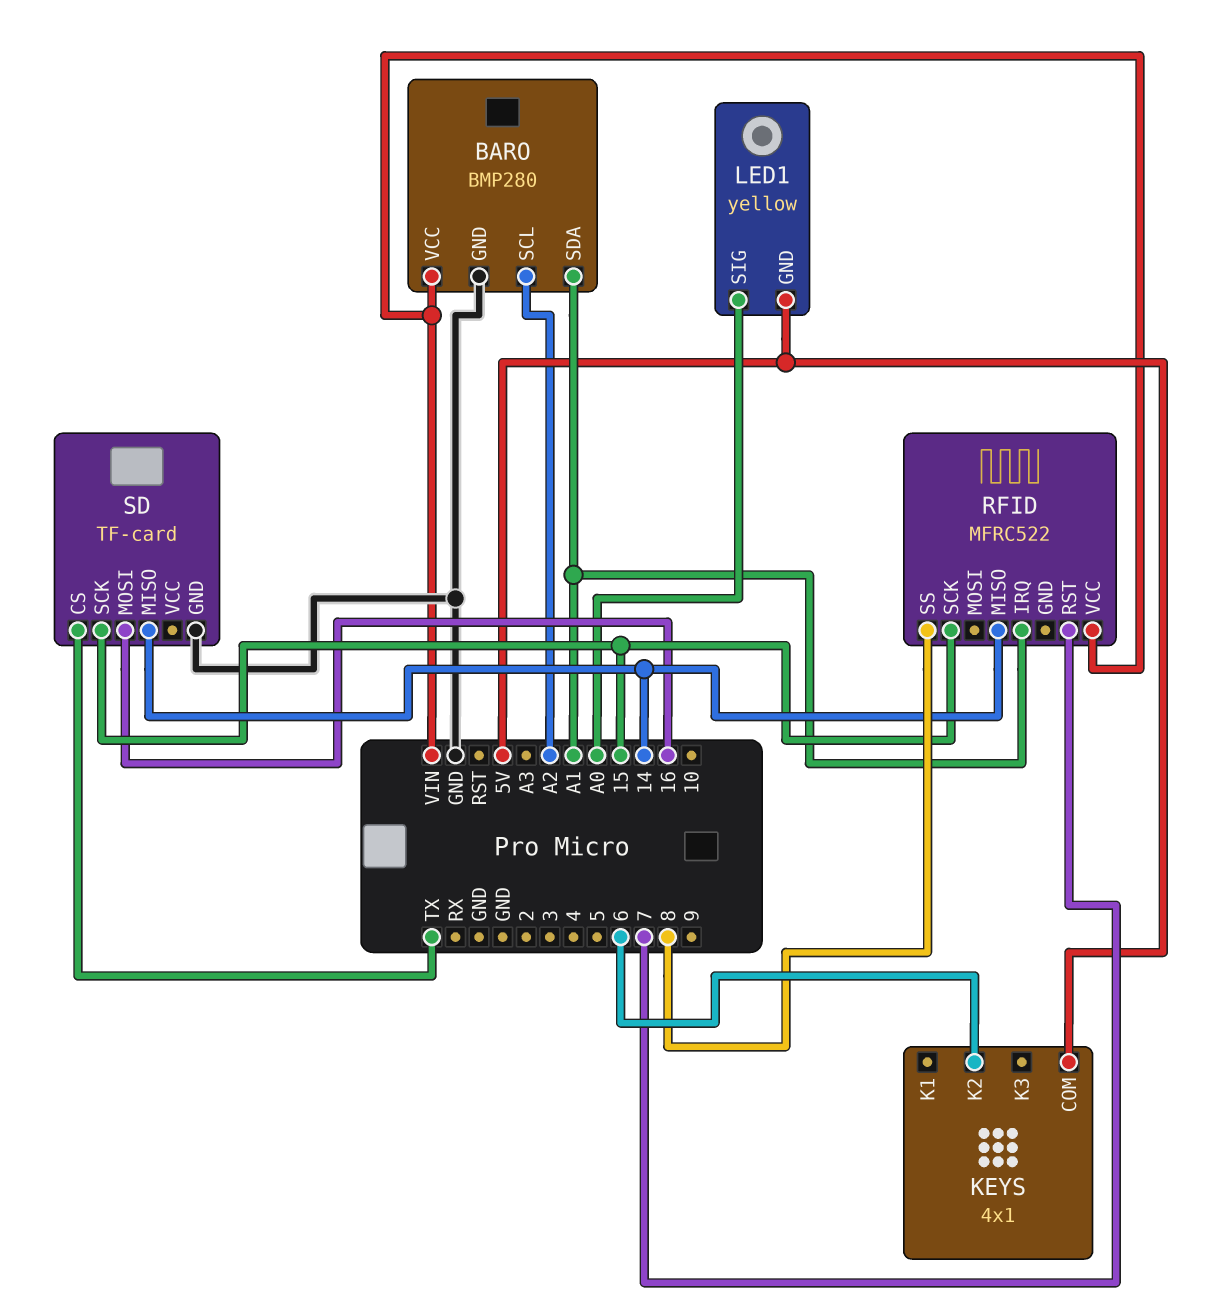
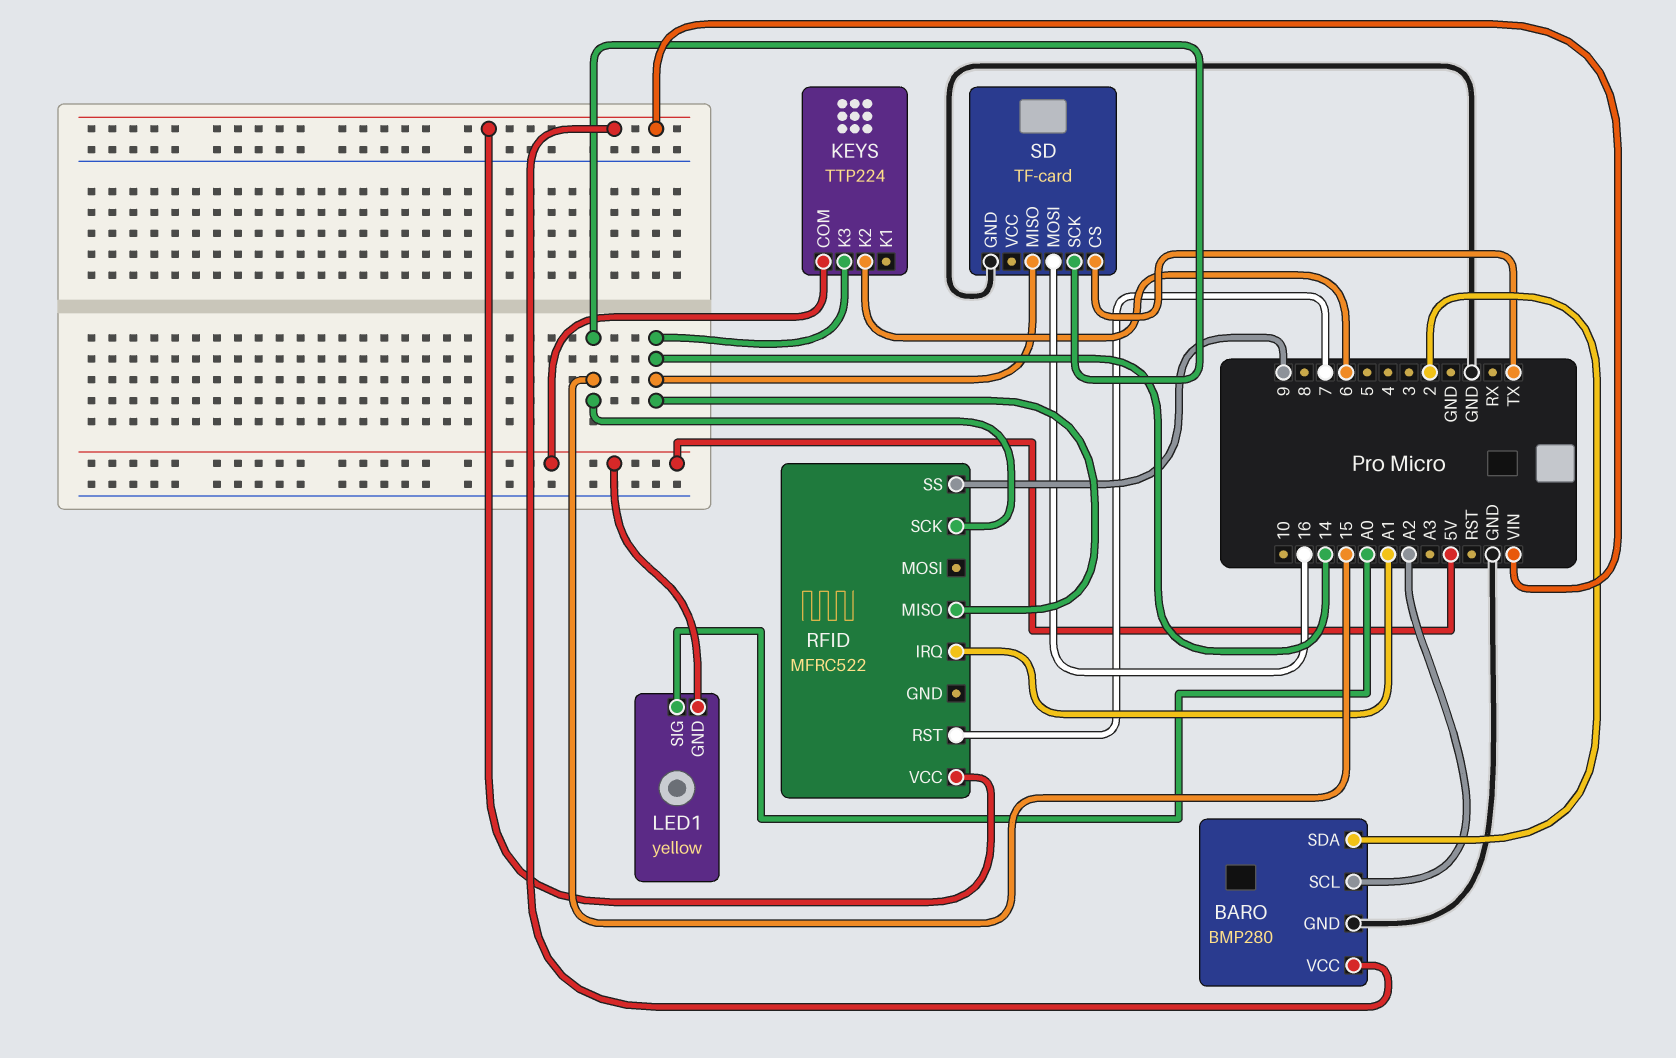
BARO pin SDA: A1 -> 2
KEYS: 4x1 -> TTP224
KEYS pin K3: none -> 14
RFID pin SS: 8 -> 9

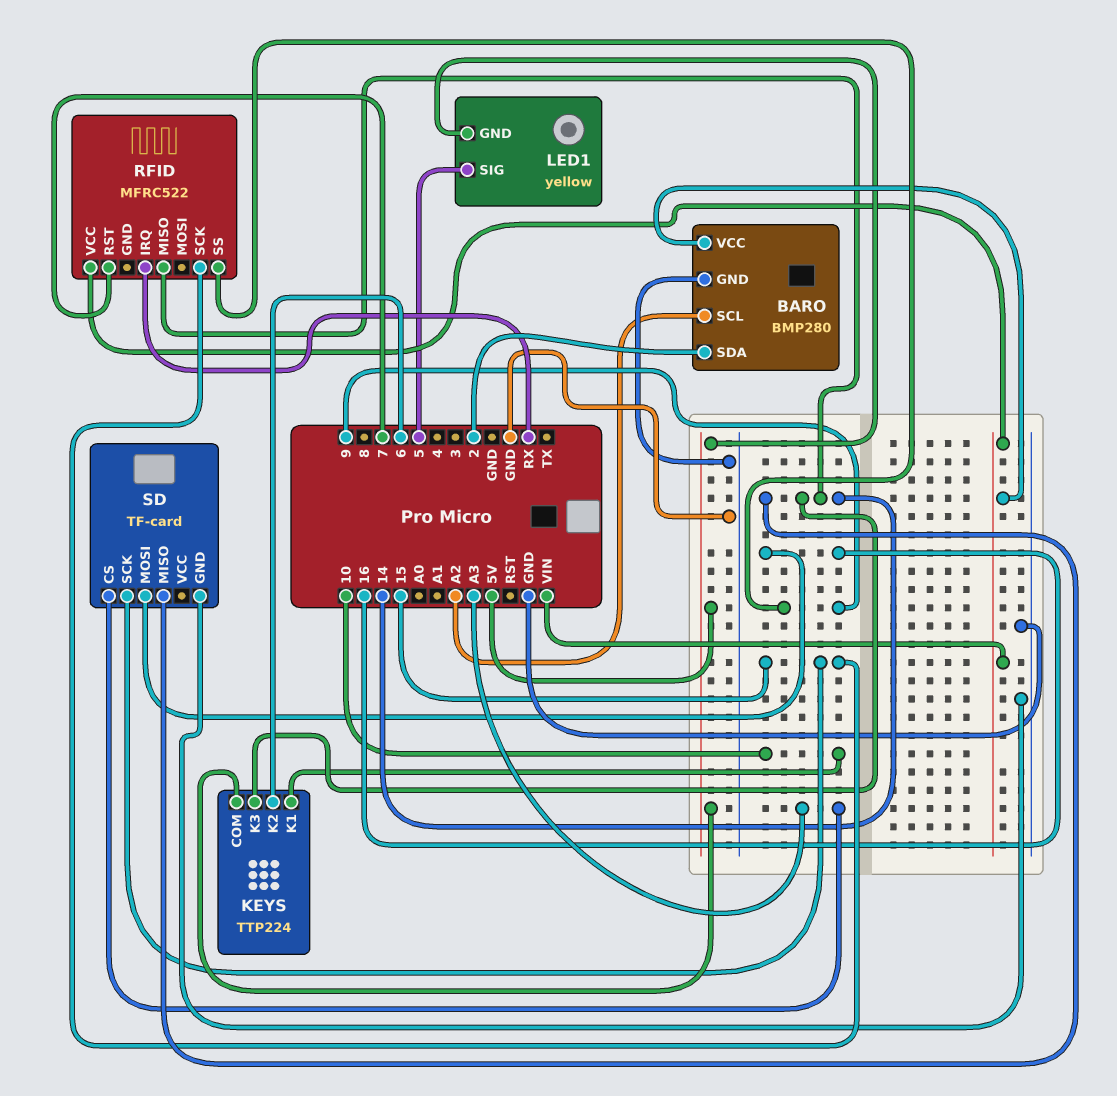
KEYS pin K1: none -> 10
LED1 pin SIG: A0 -> 5
RFID pin IRQ: A1 -> RX
SD pin CS: TX -> A3

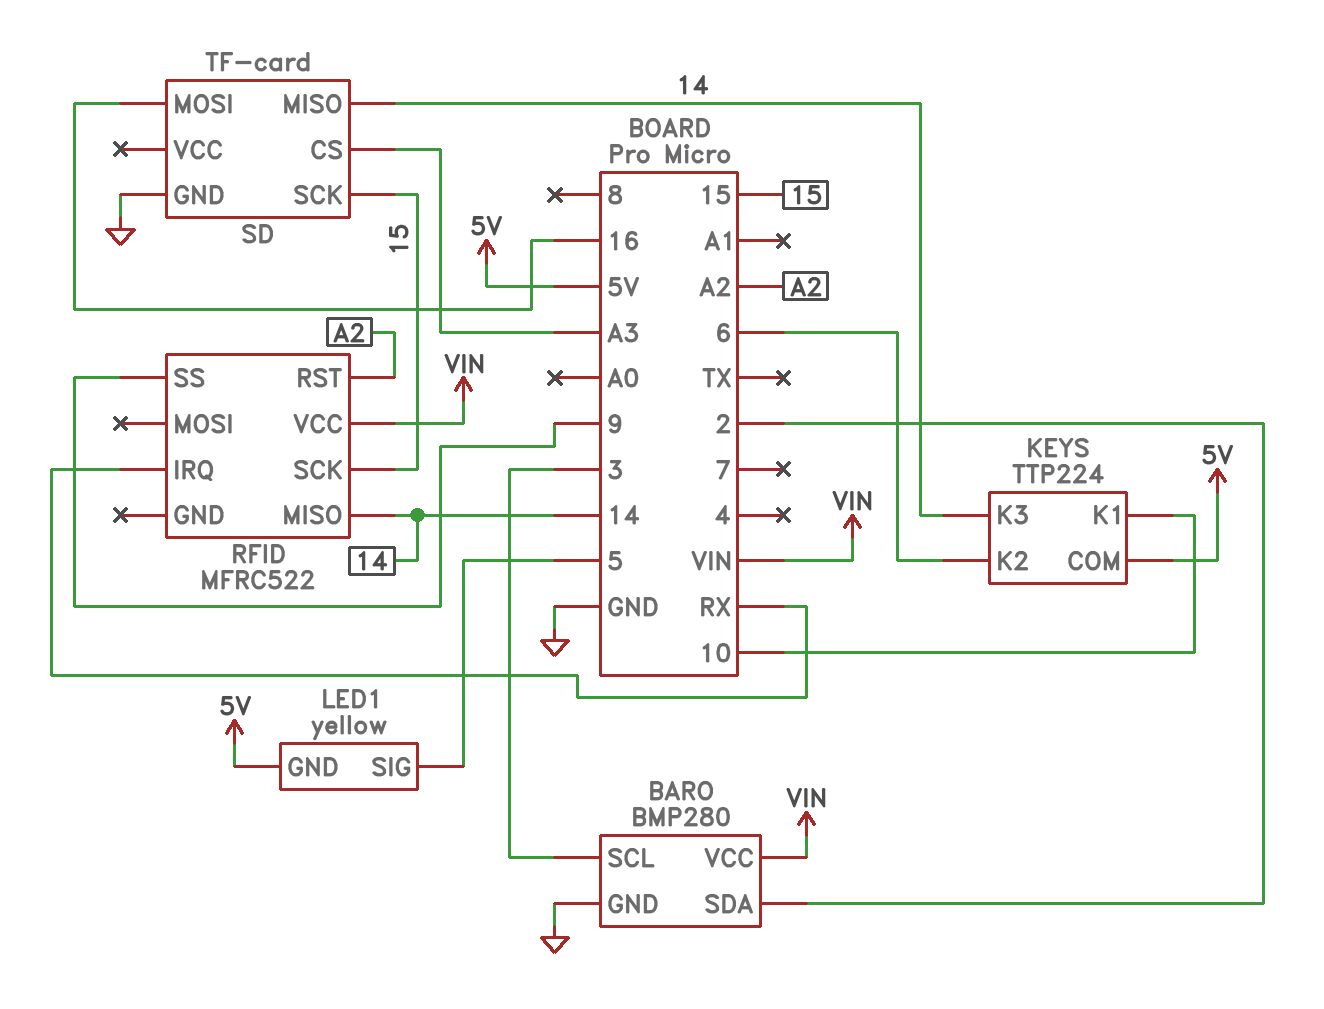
BARO pin SCL: A2 -> 3
RFID pin RST: 7 -> A2

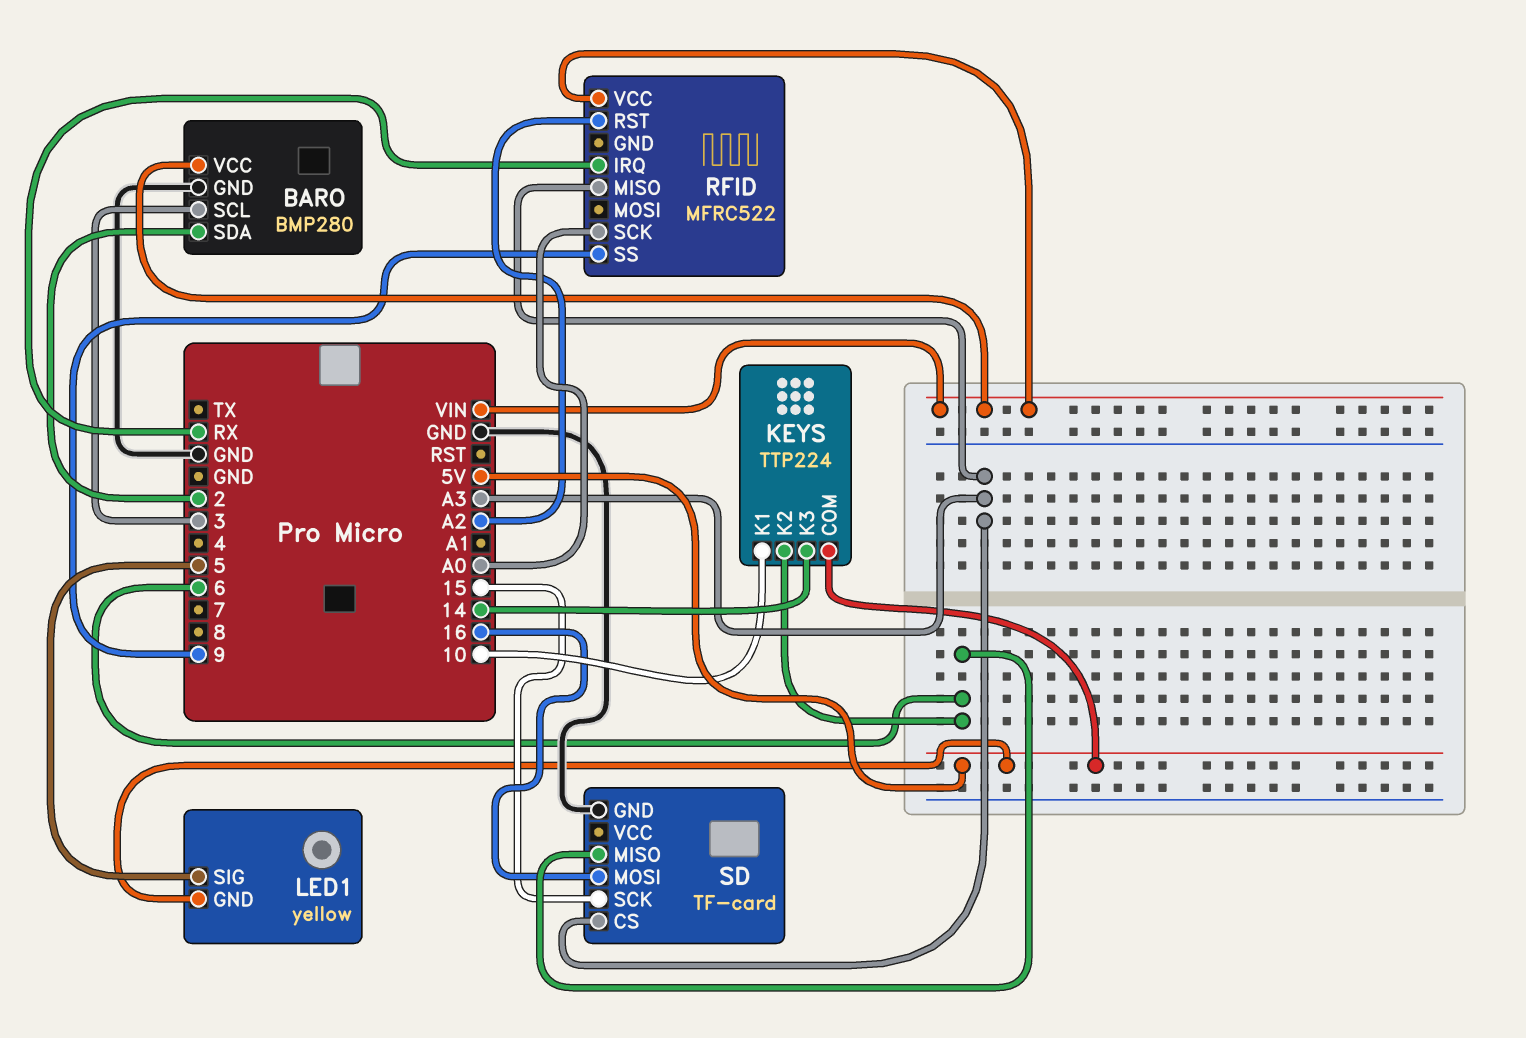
RFID pin MISO: 14 -> A3
RFID pin SCK: 15 -> A0
SD pin MISO: 14 -> 6

